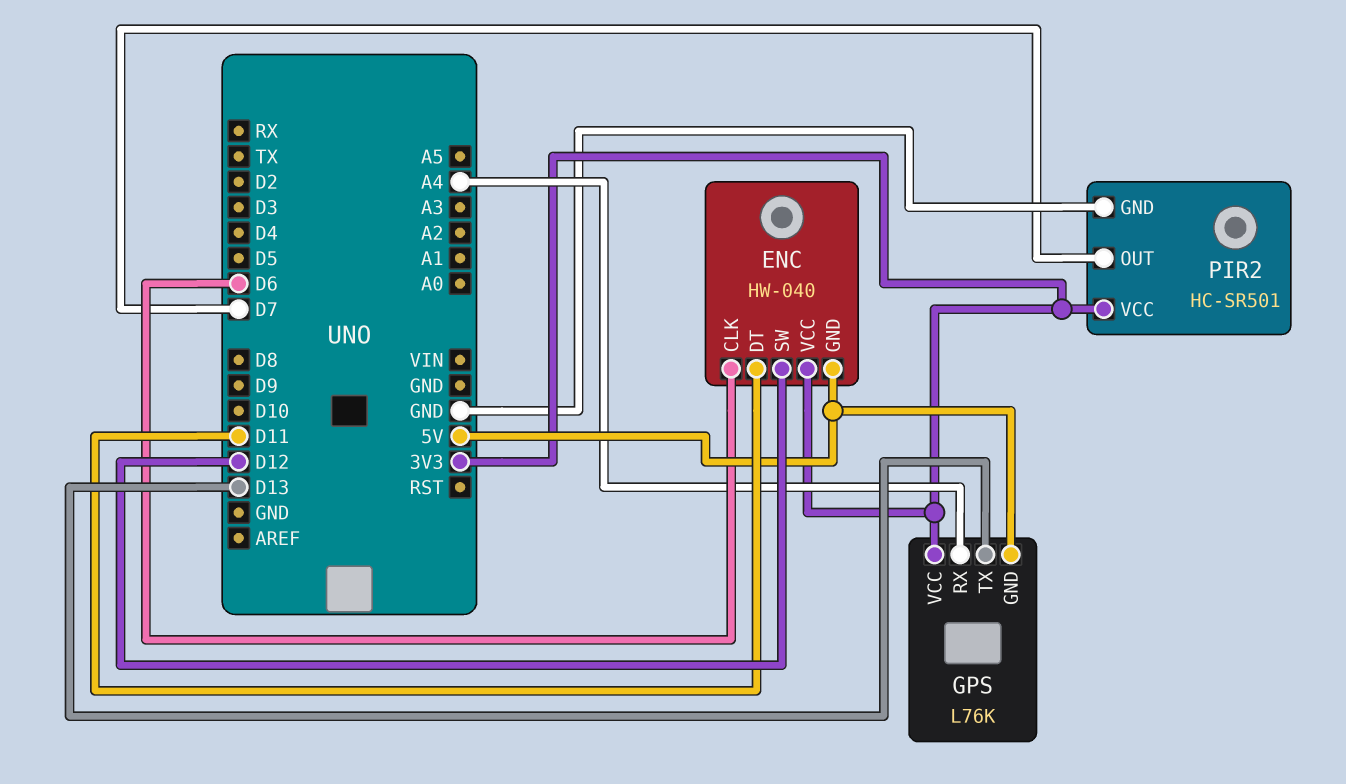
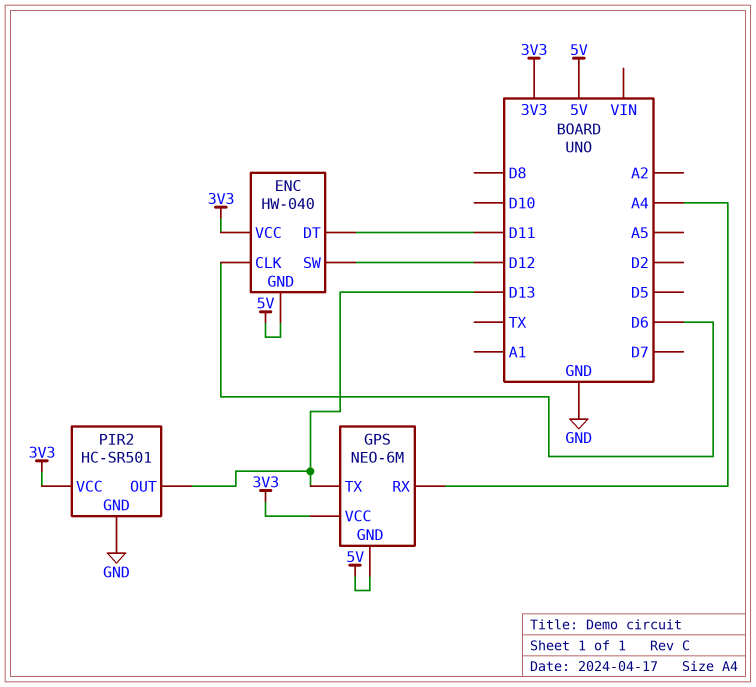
GPS: L76K -> NEO-6M
PIR2 pin OUT: D7 -> D13

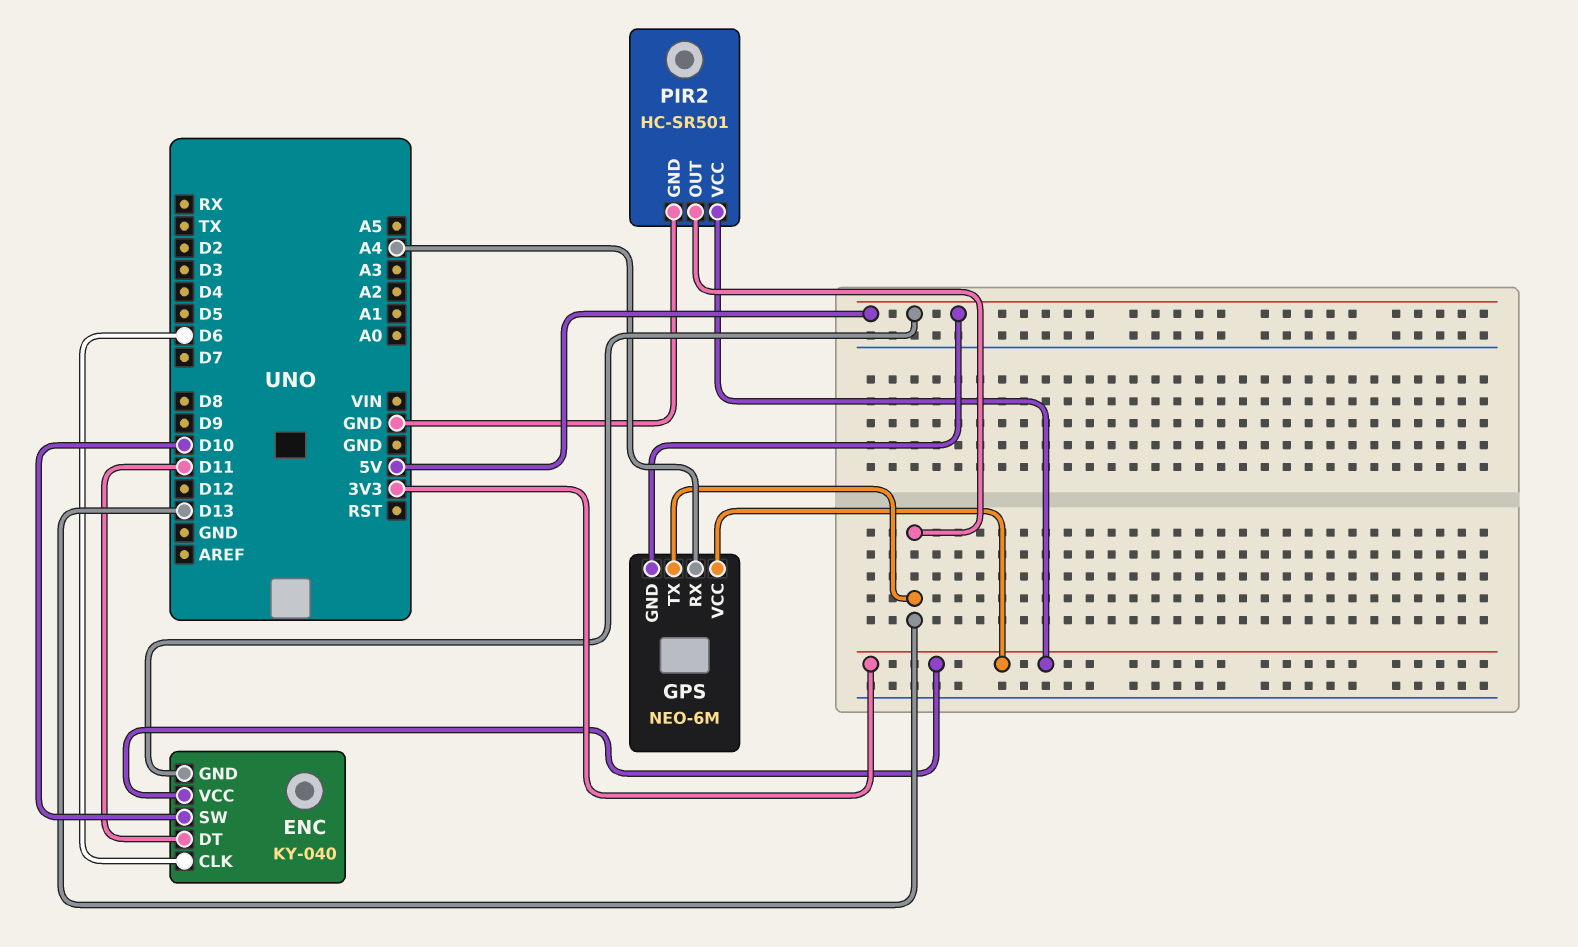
ENC: HW-040 -> KY-040
ENC pin SW: D12 -> D10

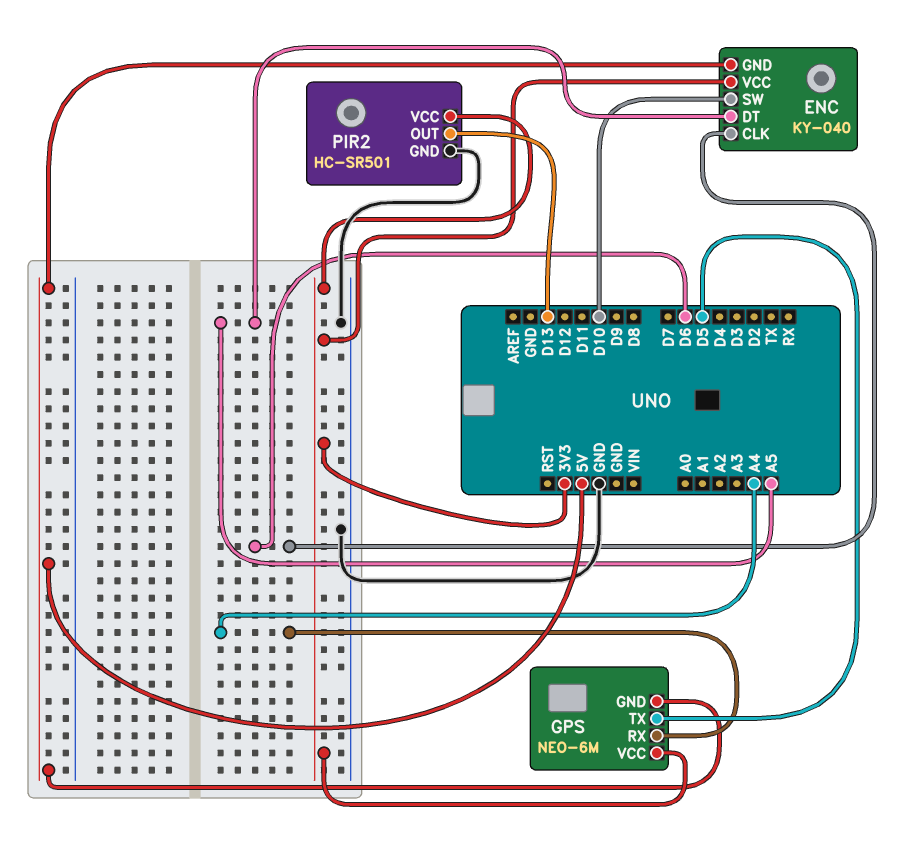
ENC pin DT: D11 -> A5
GPS pin TX: D13 -> D5

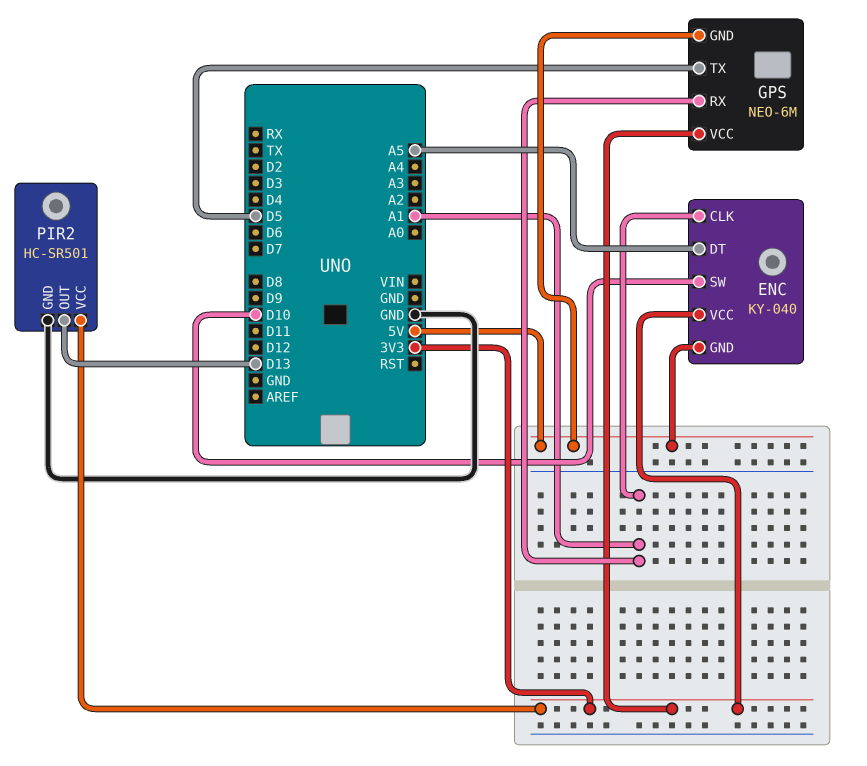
ENC pin CLK: D6 -> A1
GPS pin RX: A4 -> A1

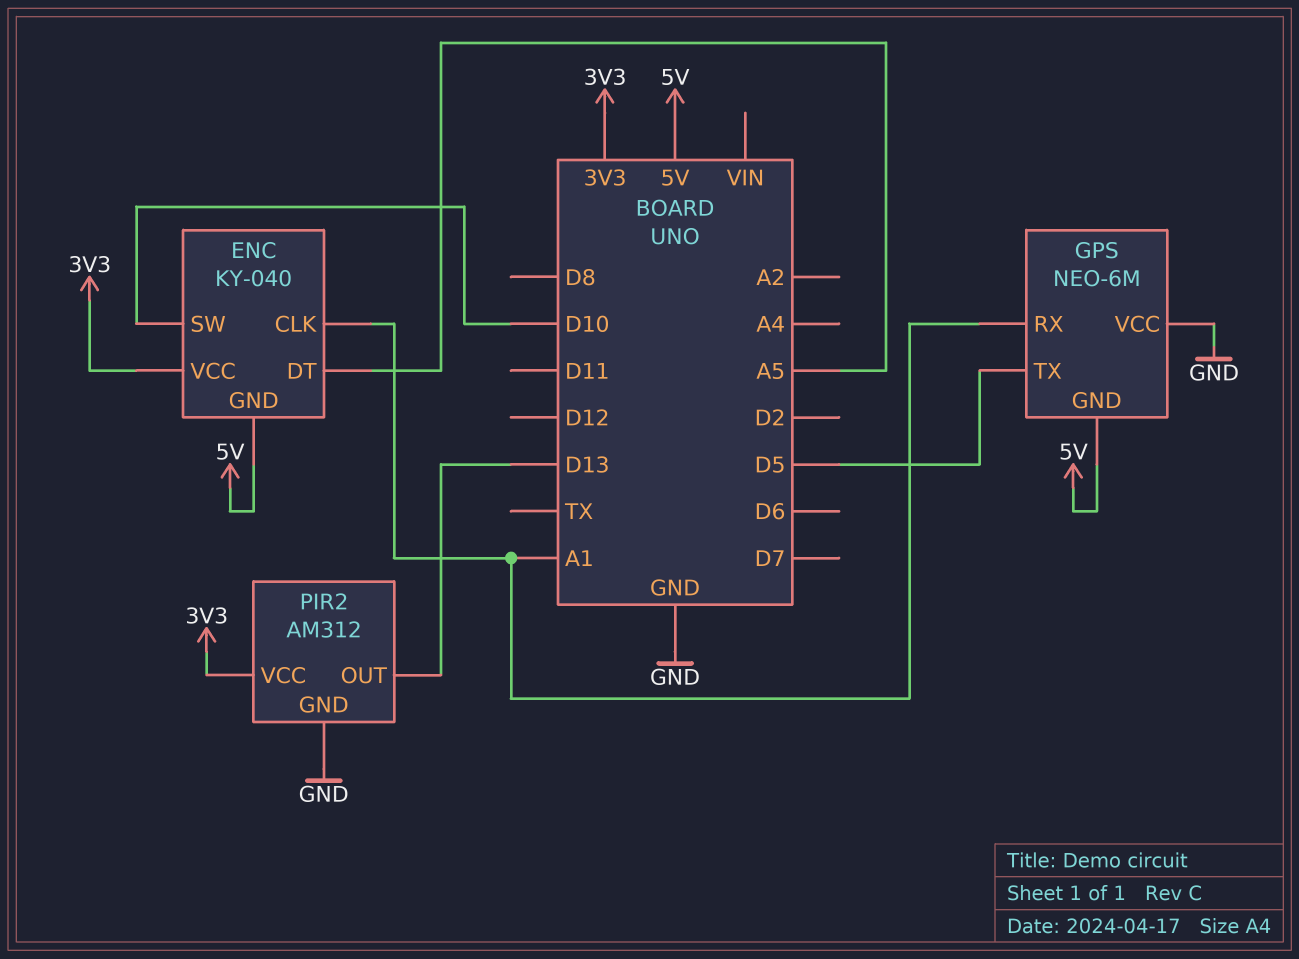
GPS pin VCC: 3V3 -> GND
PIR2: HC-SR501 -> AM312

